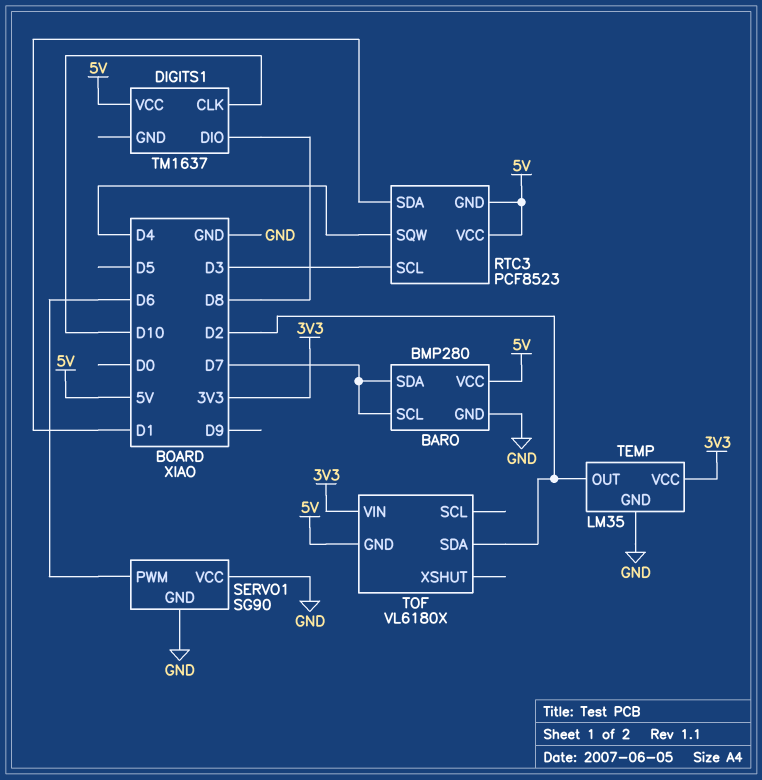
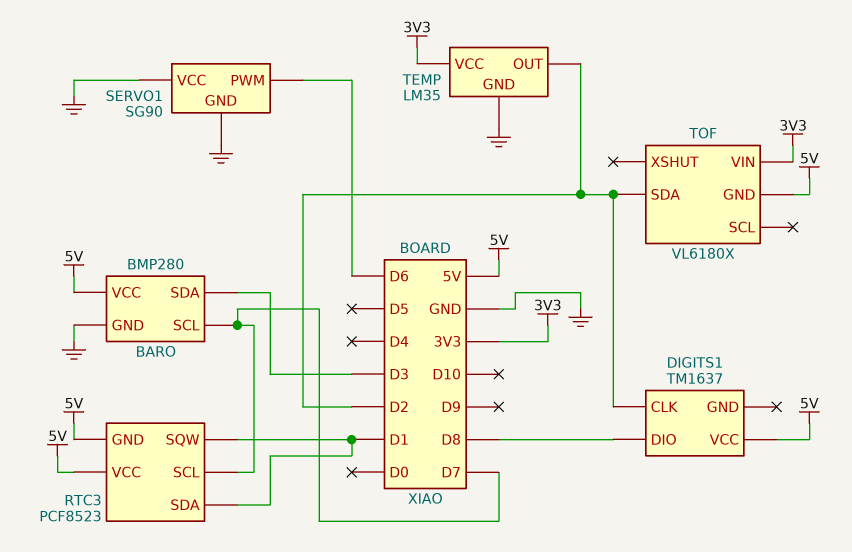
BARO pin SDA: D7 -> D3
DIGITS1 pin CLK: D10 -> D2
RTC3 pin SCL: D3 -> D7
RTC3 pin SQW: D4 -> D1

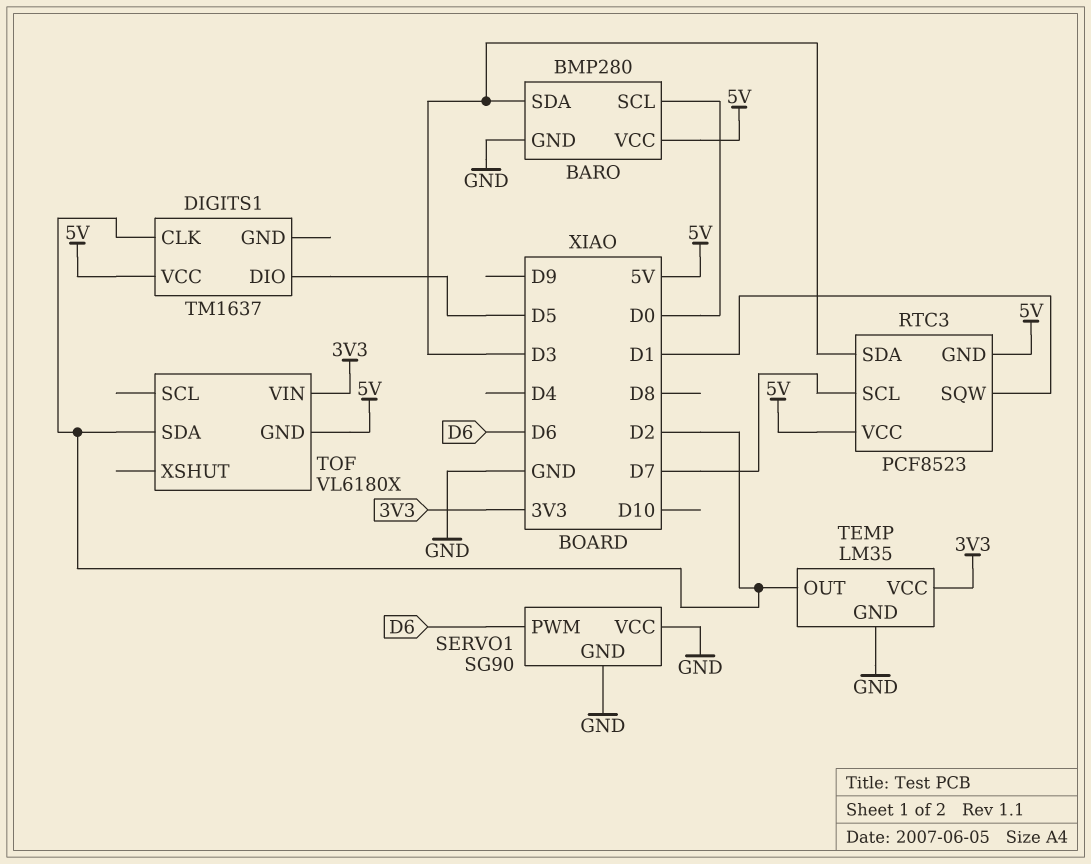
BARO pin SCL: D7 -> D0
DIGITS1 pin DIO: D8 -> D5
RTC3 pin SDA: D1 -> D3

